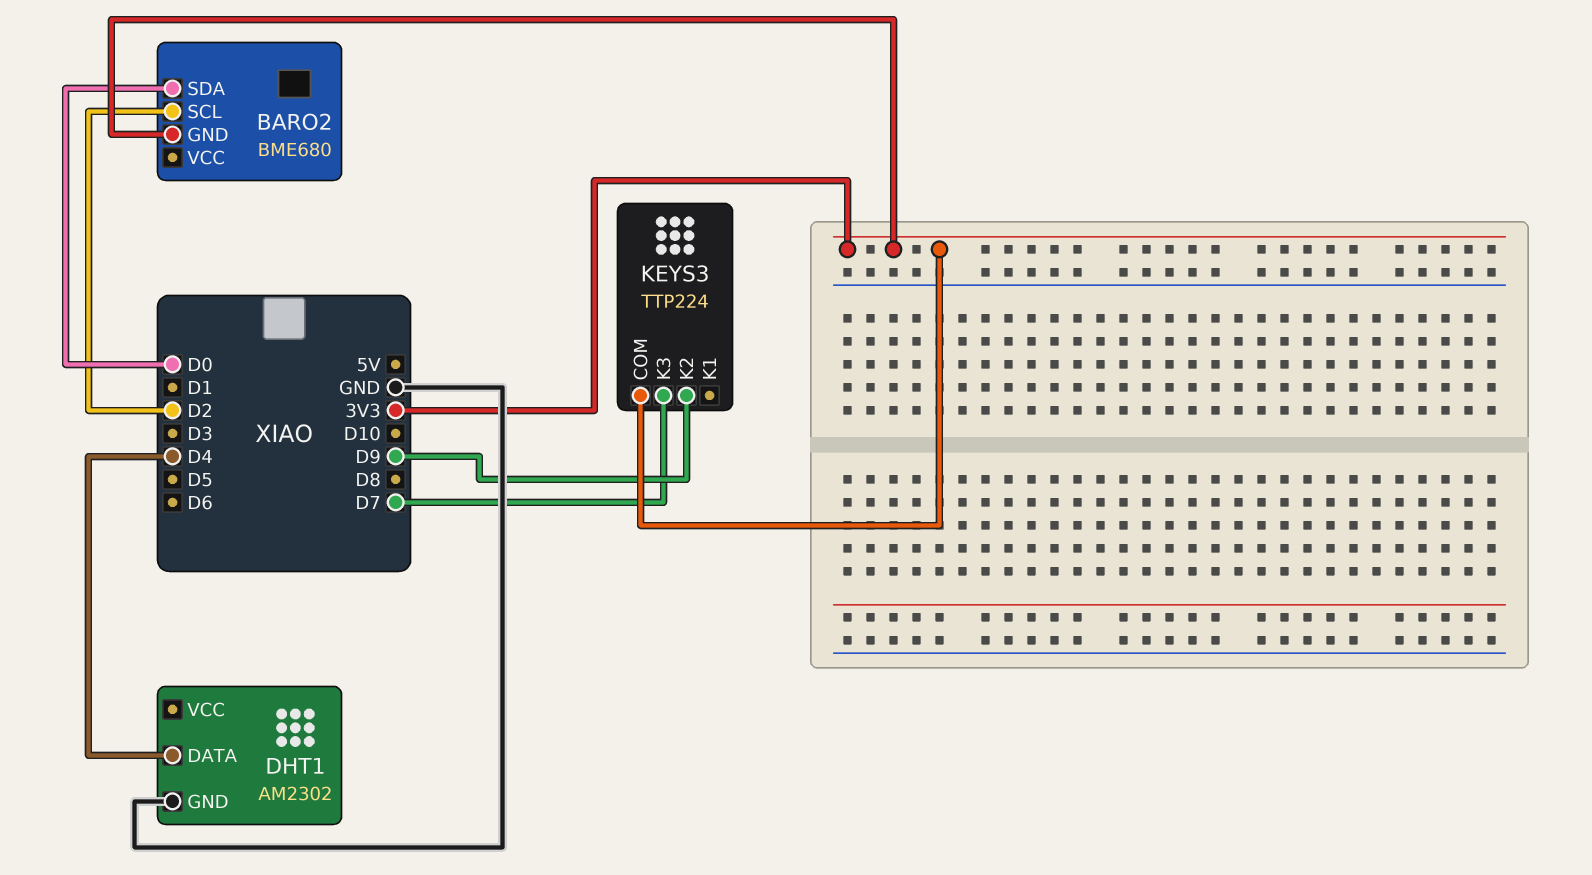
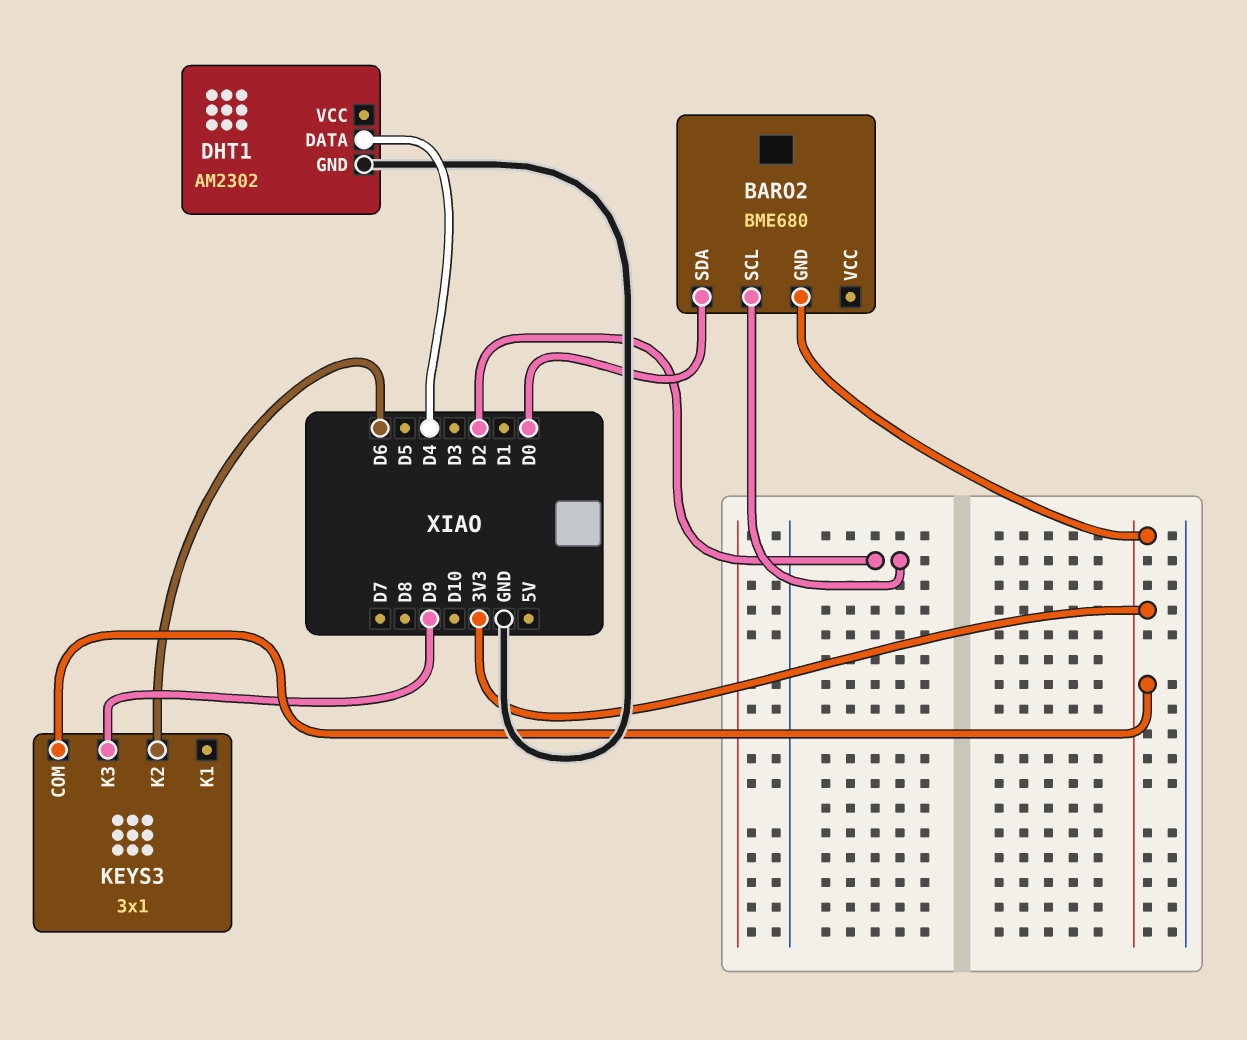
KEYS3: TTP224 -> 3x1
KEYS3 pin K2: D9 -> D6
KEYS3 pin K3: D7 -> D9

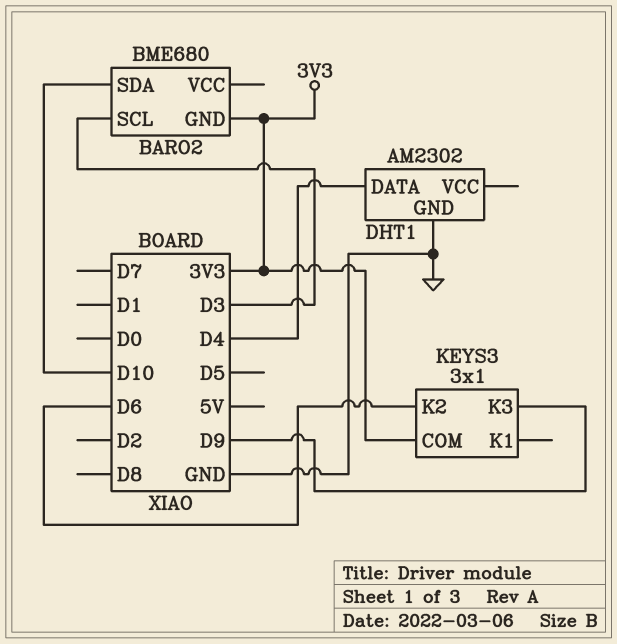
BARO2 pin SCL: D2 -> D3
BARO2 pin SDA: D0 -> D10

